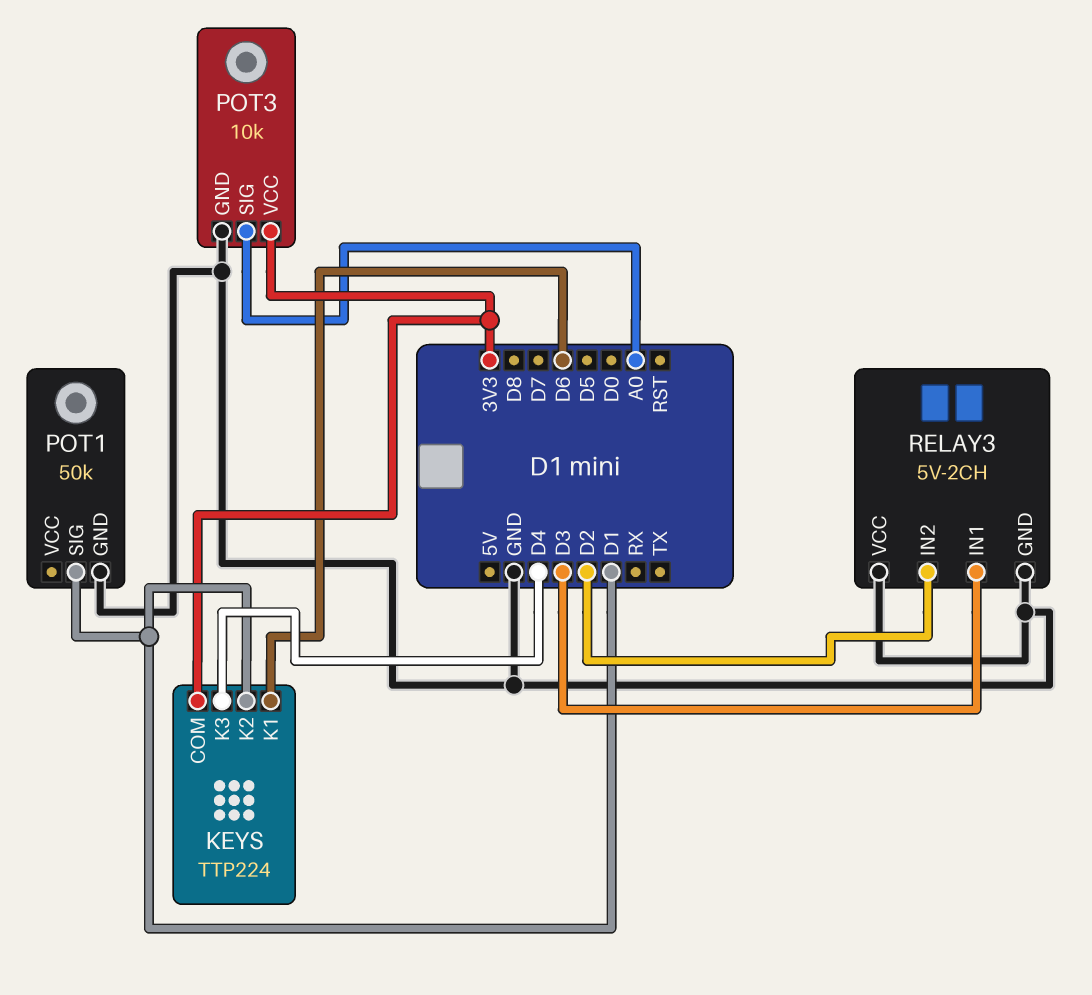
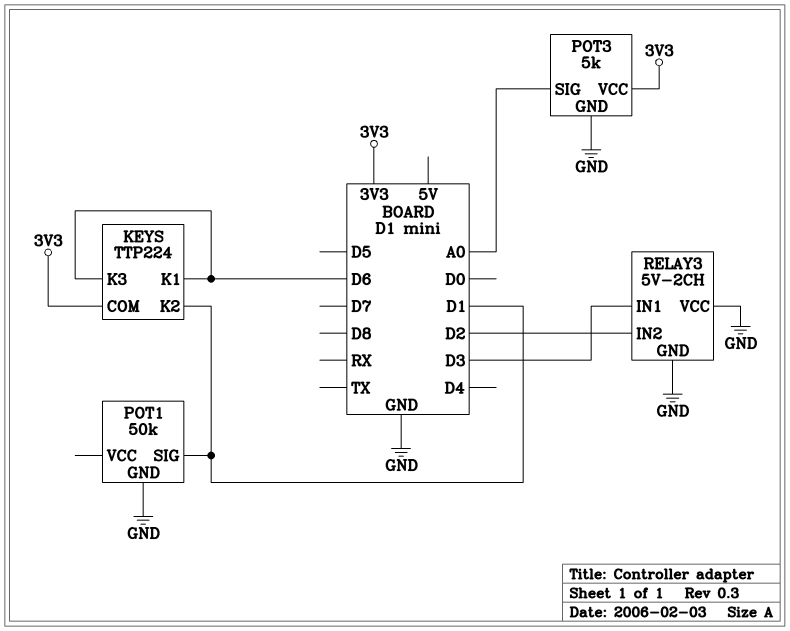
KEYS pin K3: D4 -> D6
POT3: 10k -> 5k

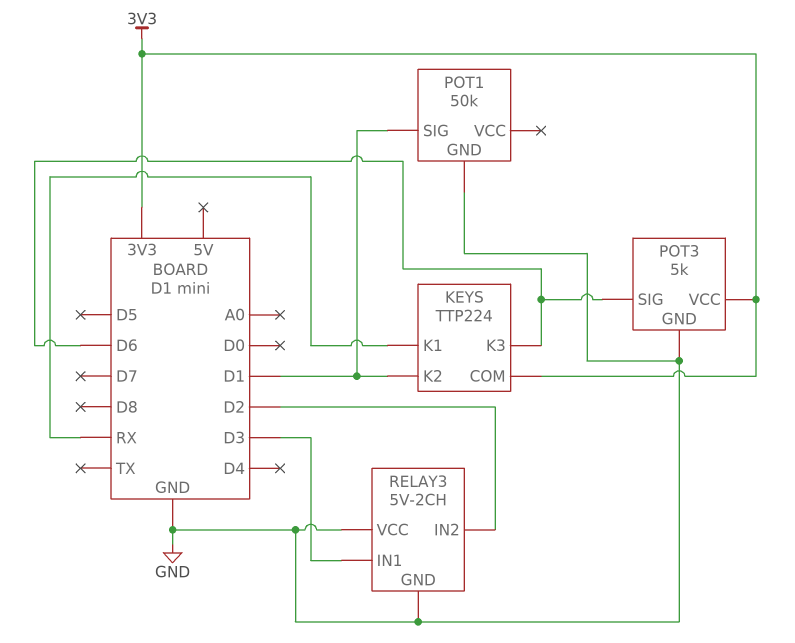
KEYS pin K1: D6 -> RX
POT3 pin SIG: A0 -> D6

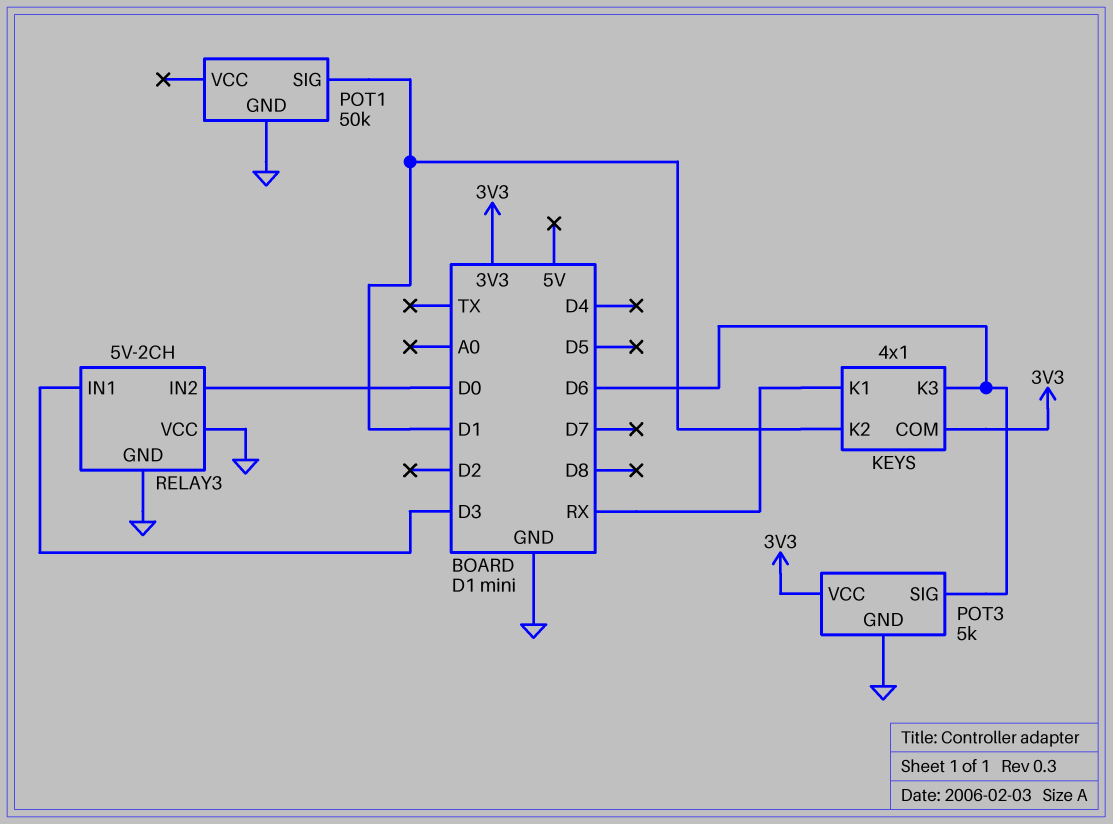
KEYS: TTP224 -> 4x1
RELAY3 pin IN2: D2 -> D0

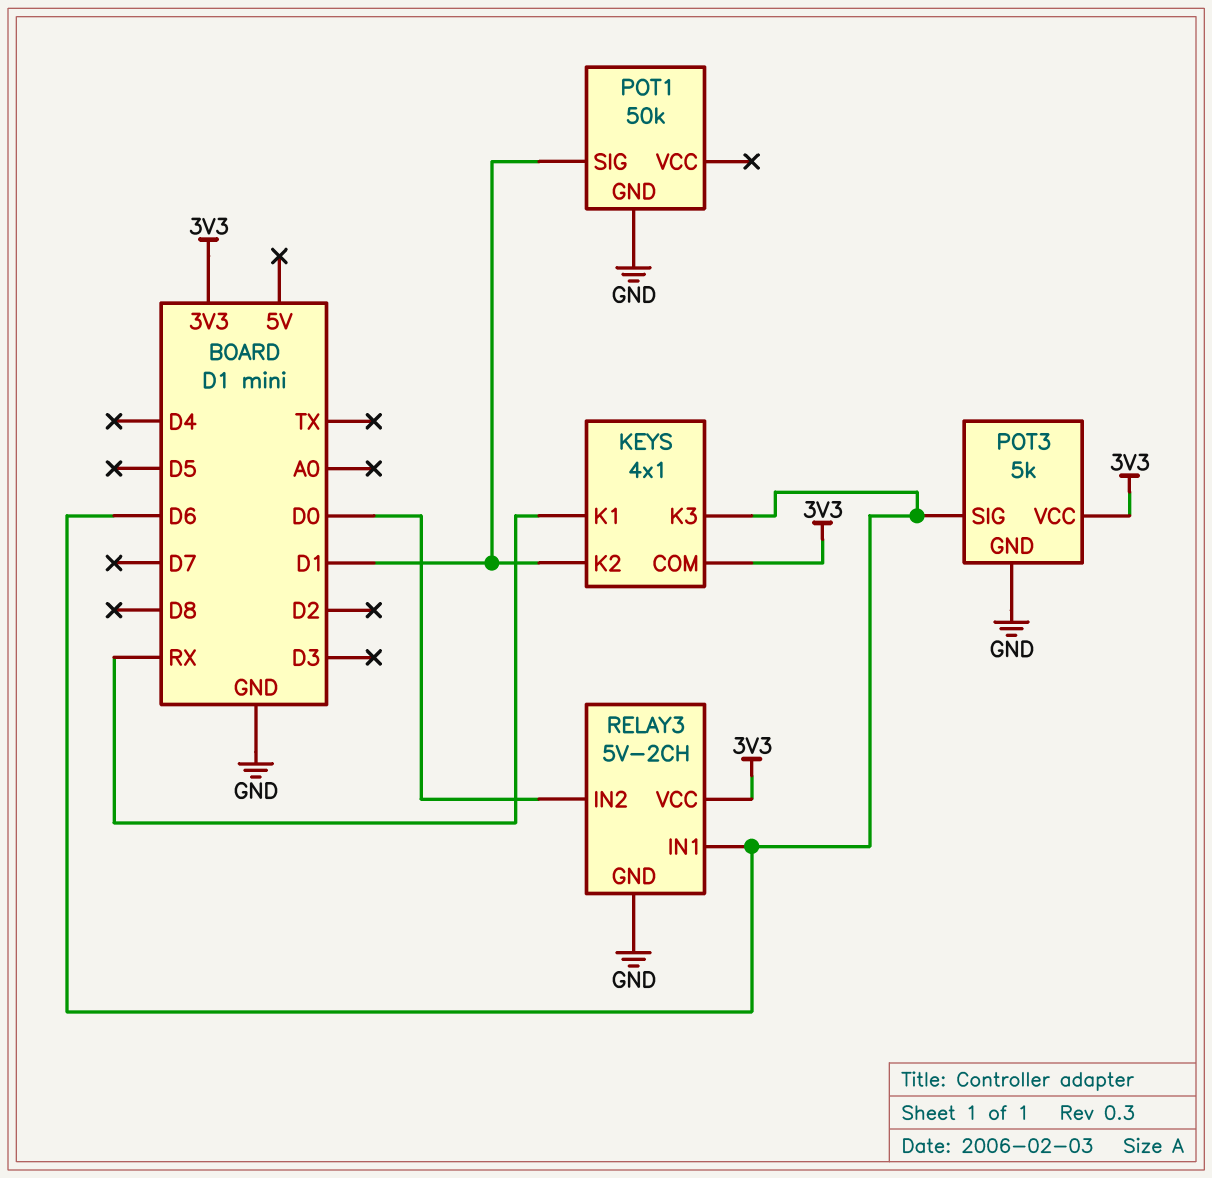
RELAY3 pin IN1: D3 -> D6
RELAY3 pin VCC: GND -> 3V3

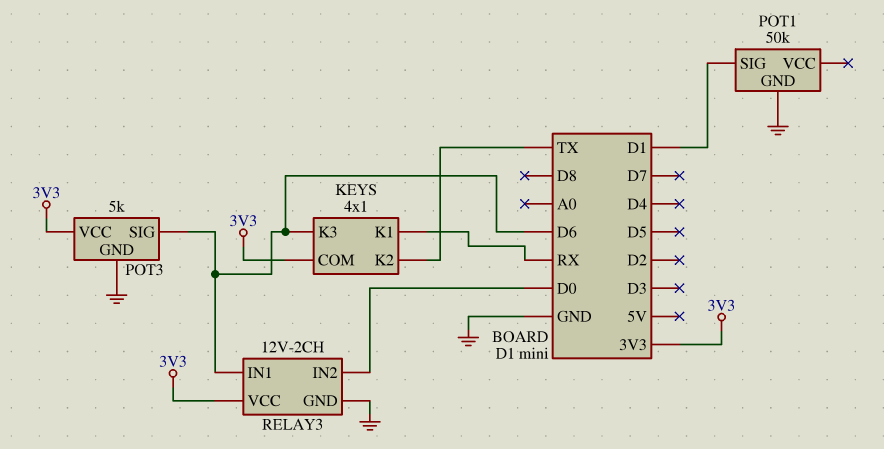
KEYS pin K2: D1 -> TX
RELAY3: 5V-2CH -> 12V-2CH

